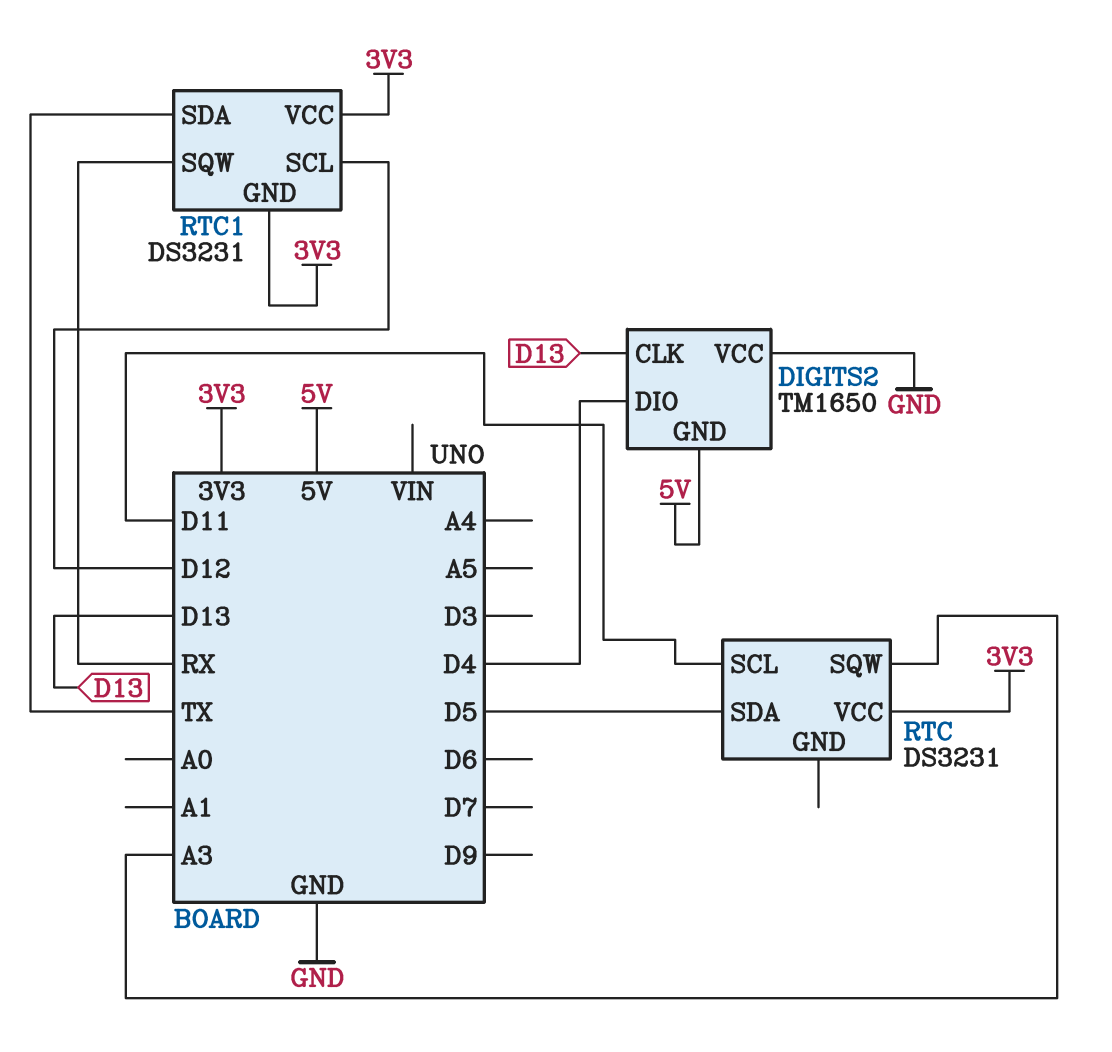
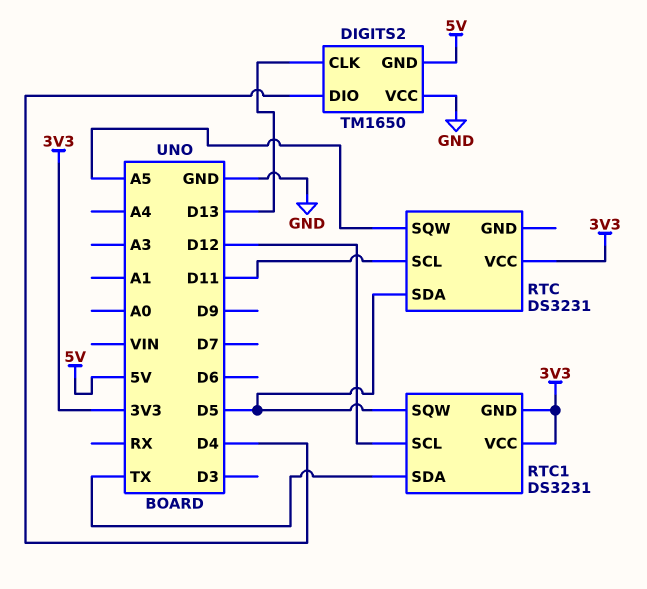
RTC pin SQW: A3 -> A5
RTC1 pin SQW: RX -> D5

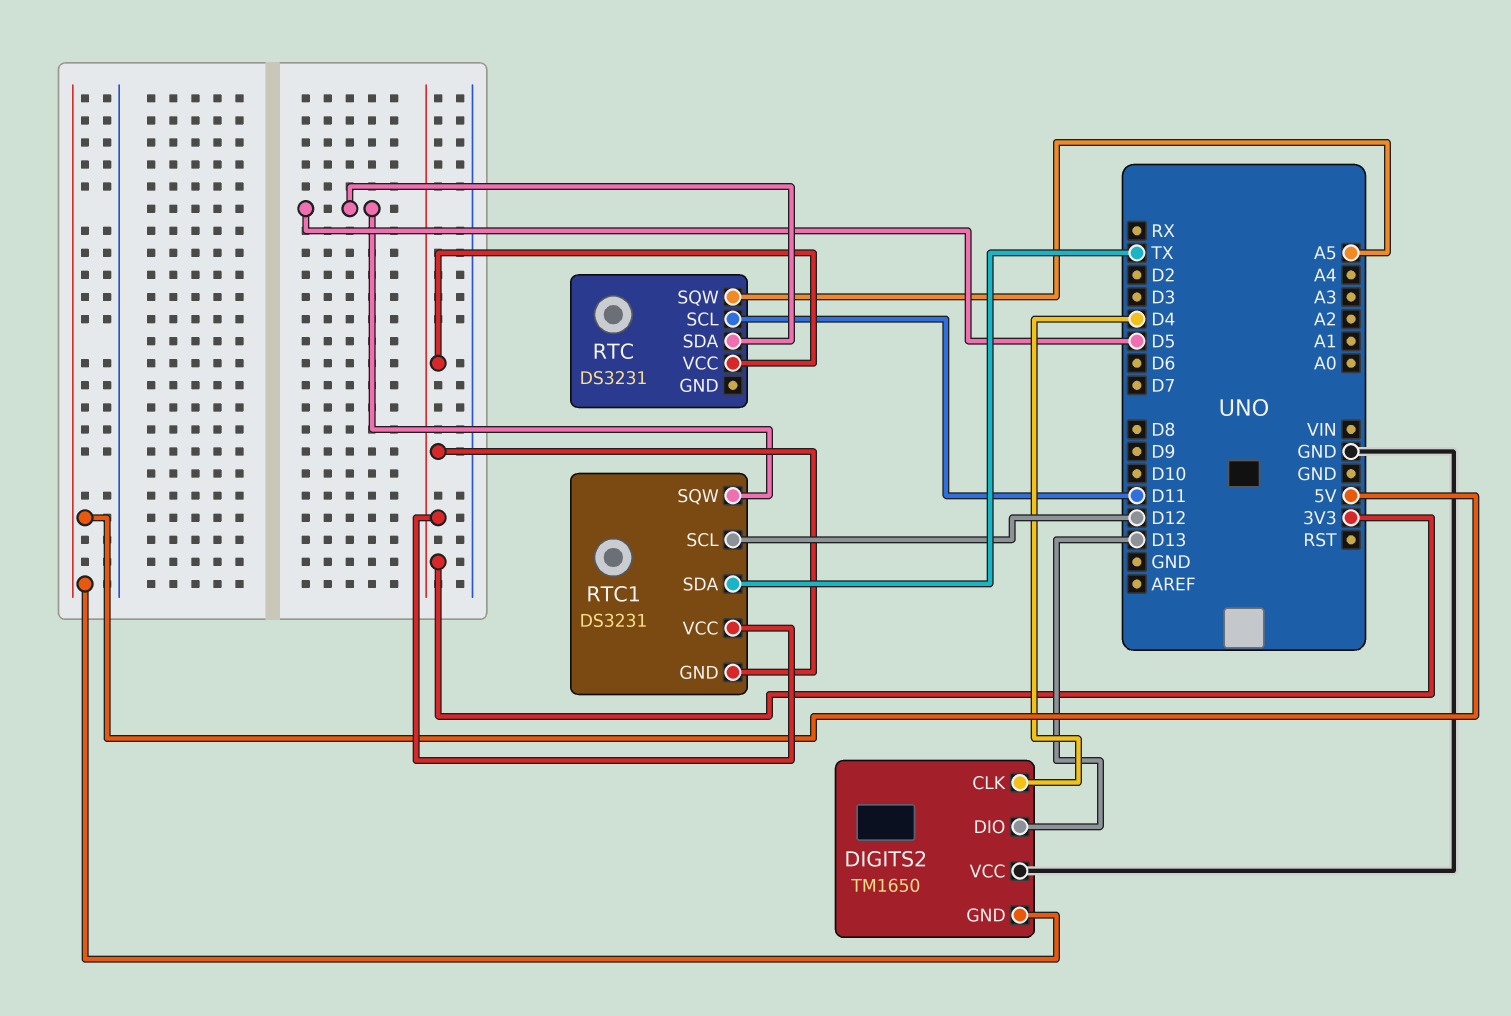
DIGITS2 pin CLK: D13 -> D4
DIGITS2 pin DIO: D4 -> D13

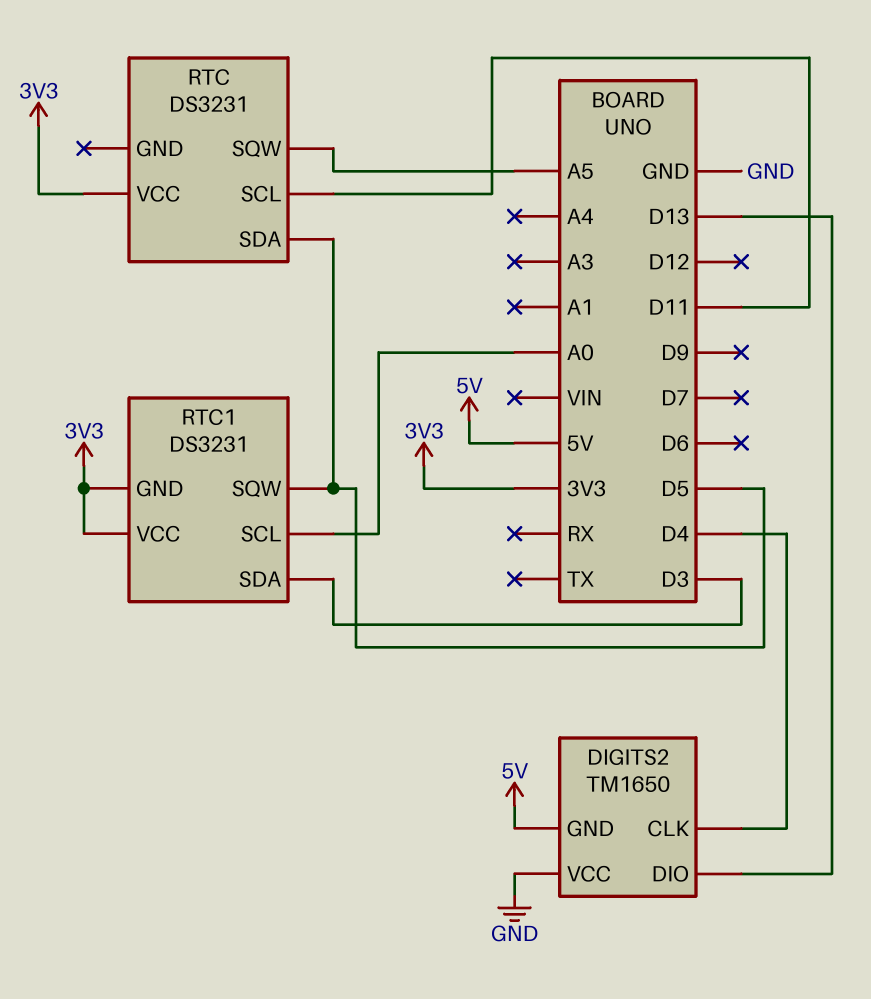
RTC1 pin SCL: D12 -> A0
RTC1 pin SDA: TX -> D3

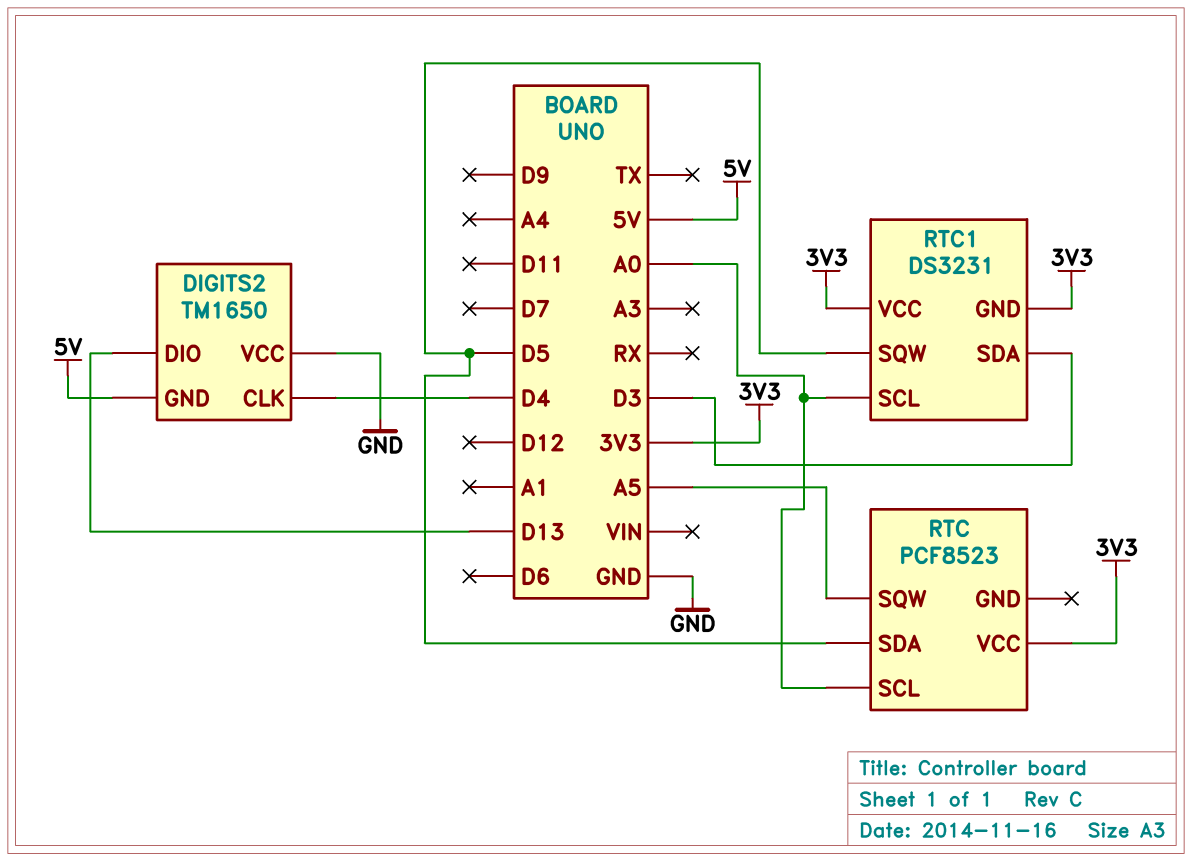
RTC: DS3231 -> PCF8523
RTC pin SCL: D11 -> A0

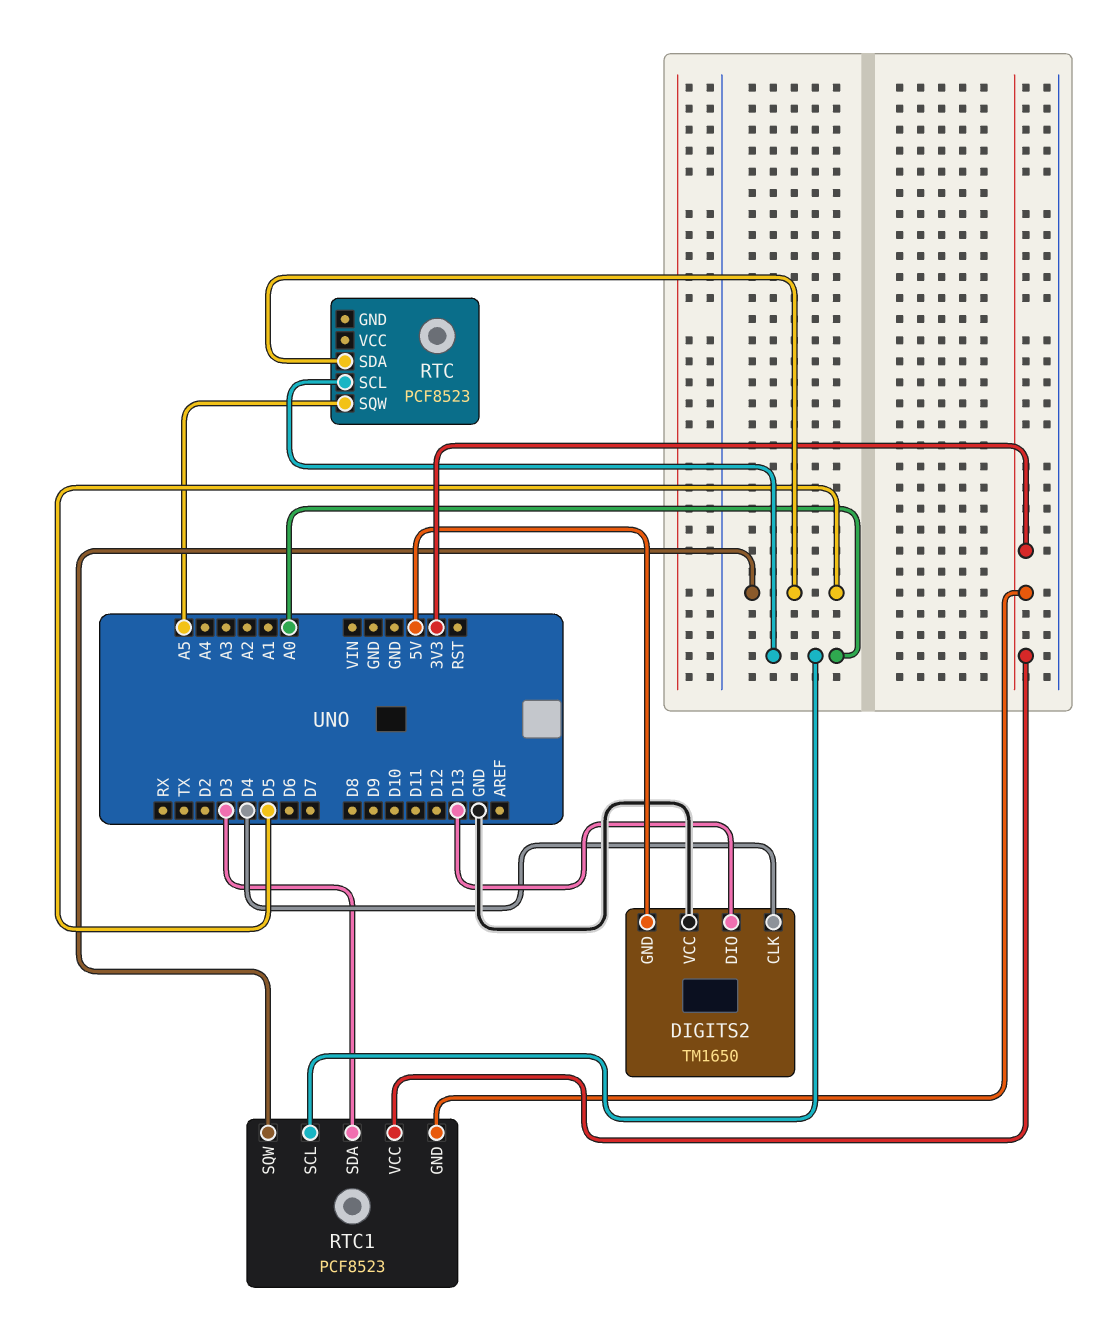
RTC pin VCC: 3V3 -> none
RTC1: DS3231 -> PCF8523

